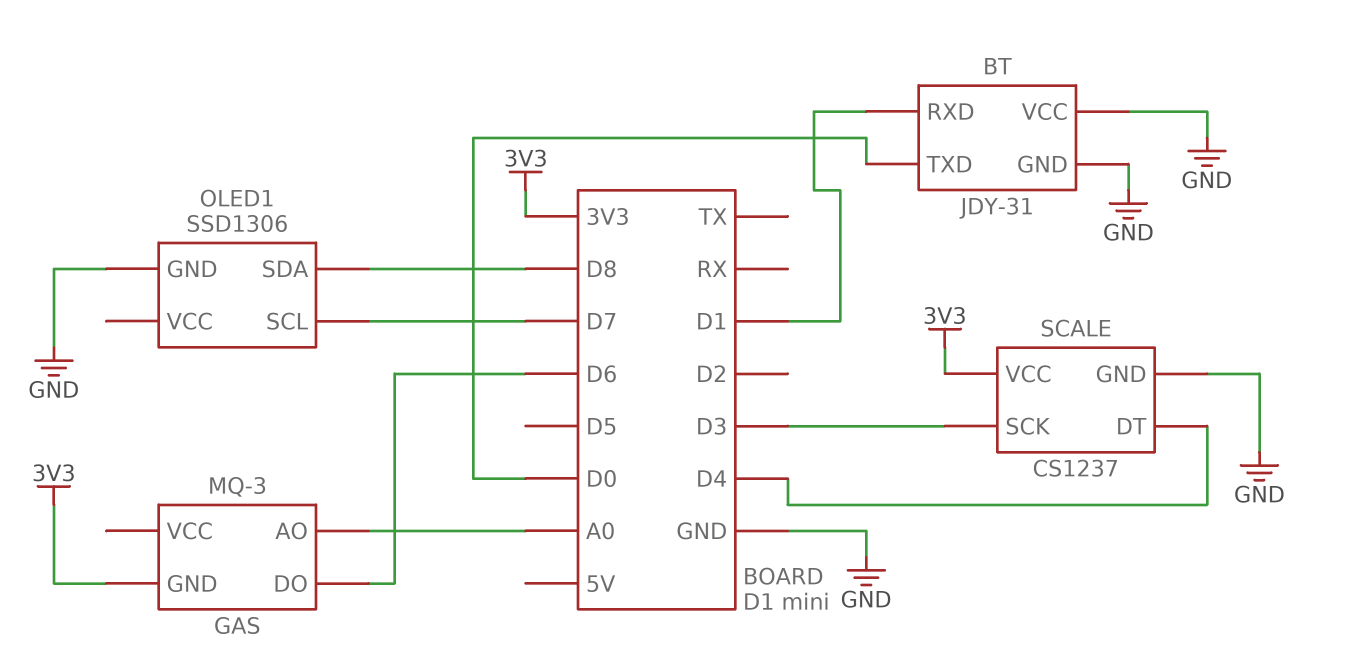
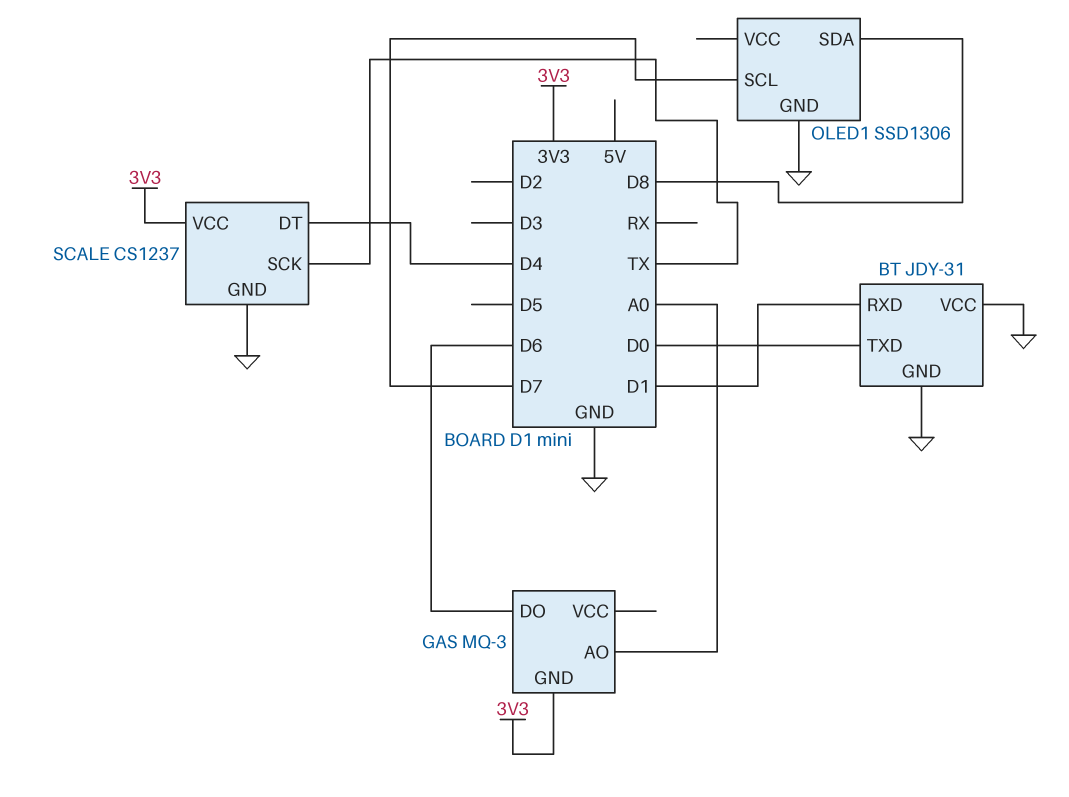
SCALE pin SCK: D3 -> TX

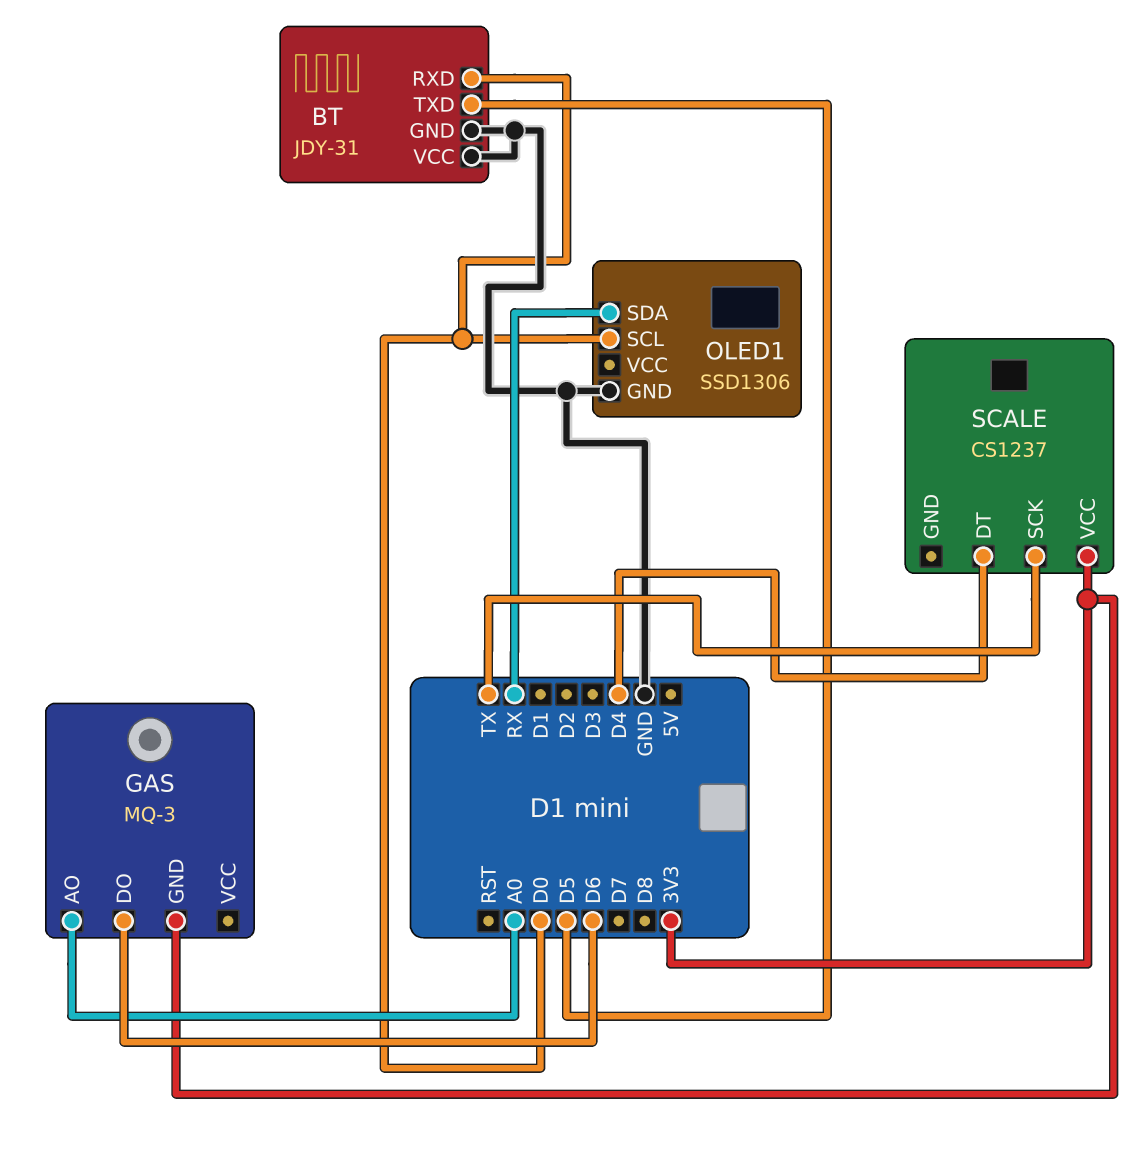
BT pin RXD: D1 -> D0
BT pin TXD: D0 -> D5
OLED1 pin SCL: D7 -> D0
OLED1 pin SDA: D8 -> RX
SCALE pin GND: GND -> none

